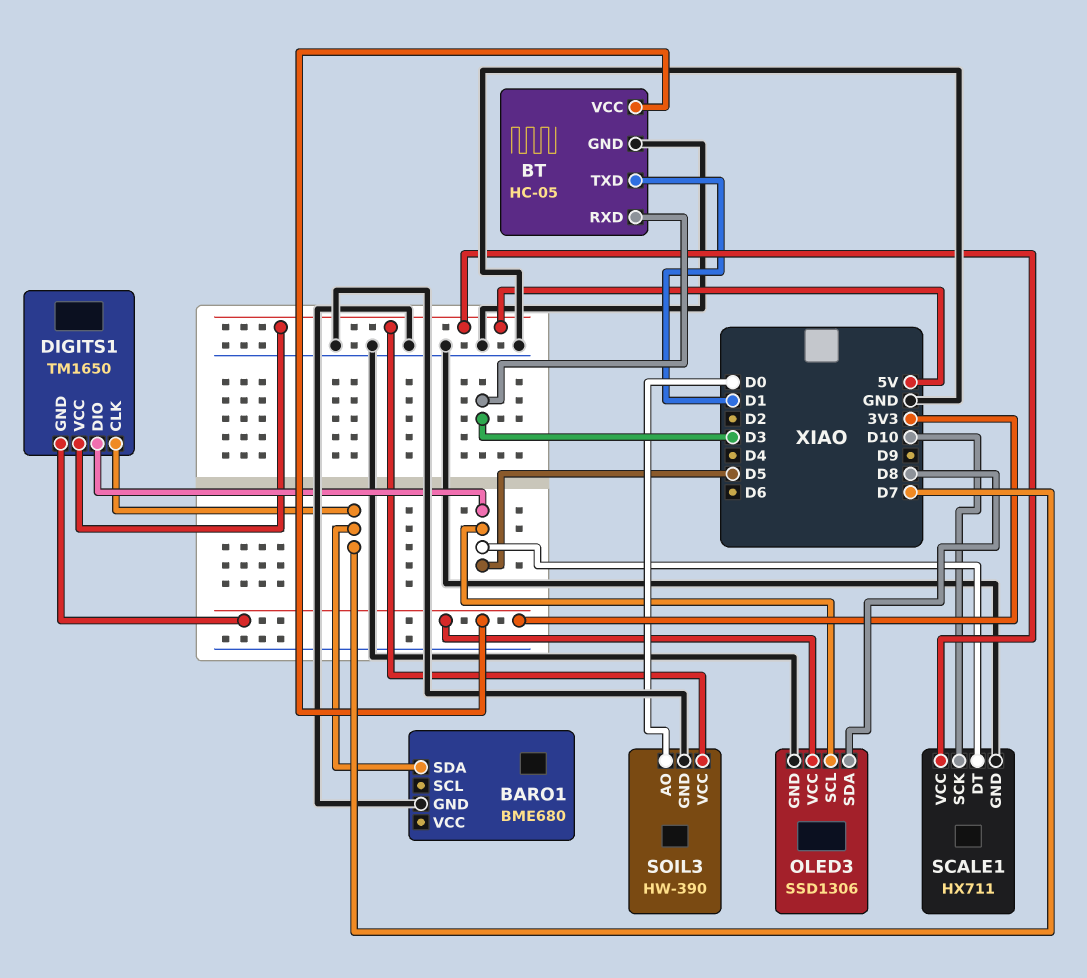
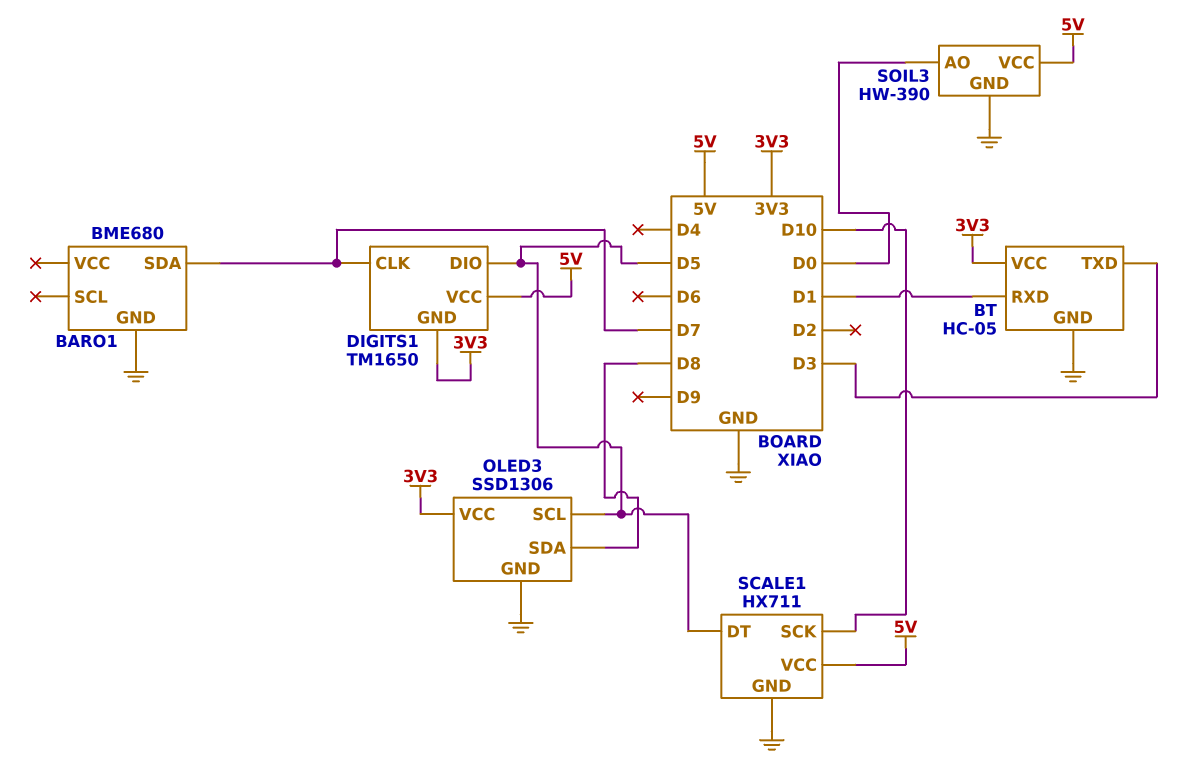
BT pin RXD: D3 -> D1
BT pin TXD: D1 -> D3

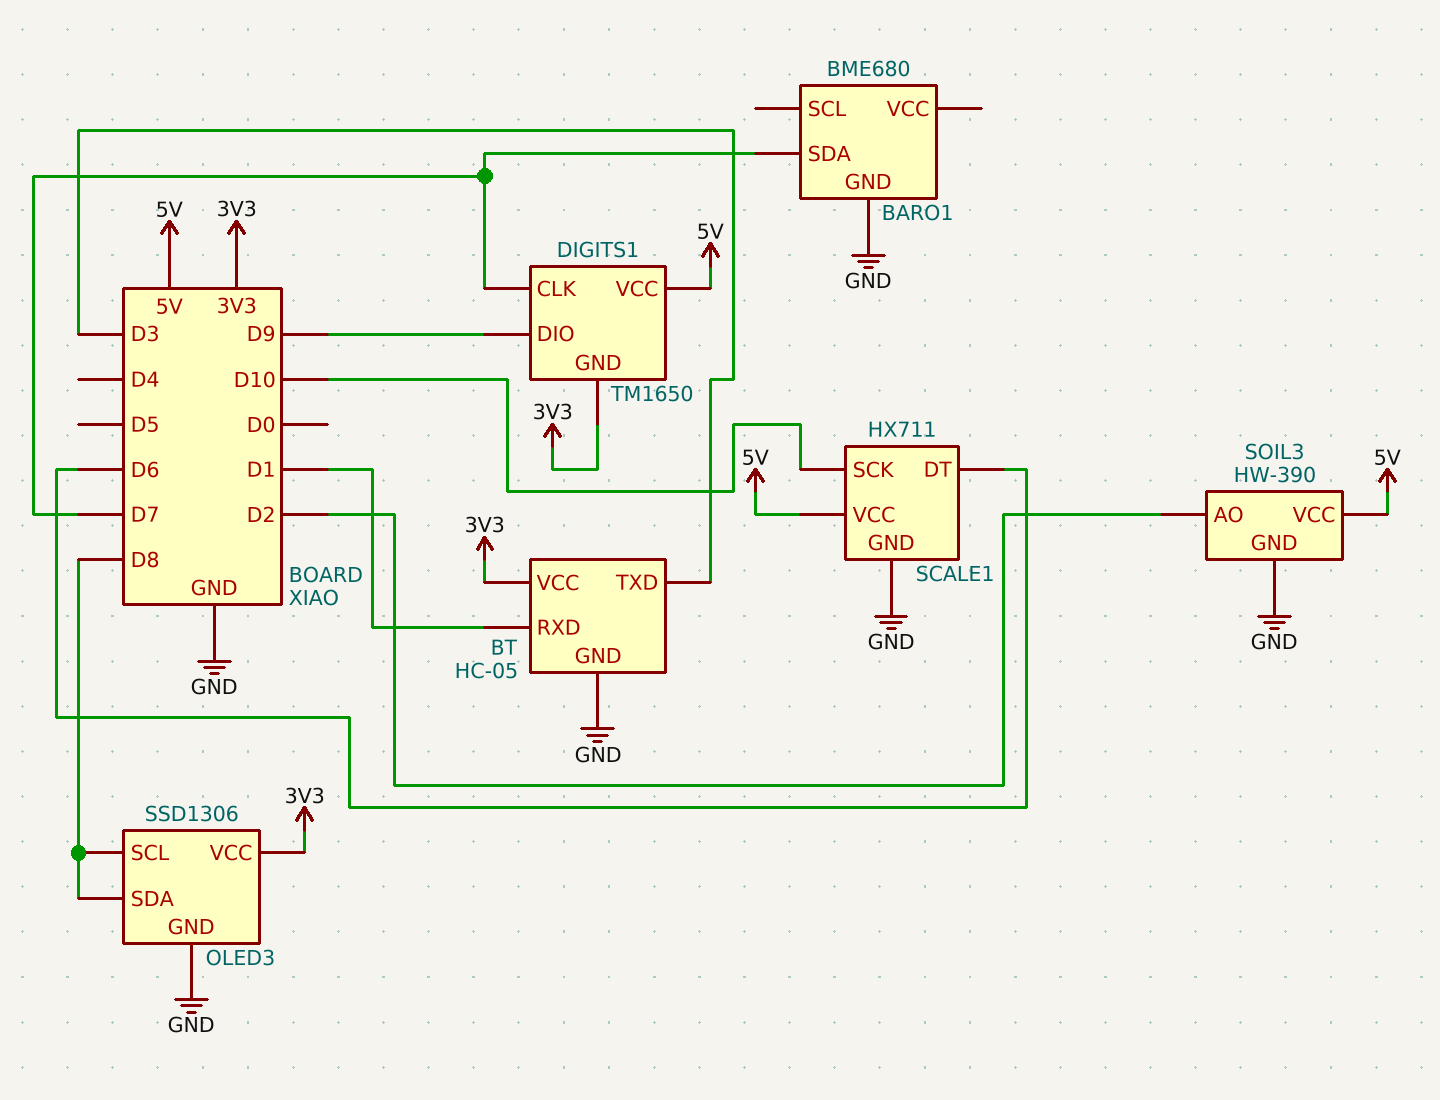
DIGITS1 pin DIO: D5 -> D9
OLED3 pin SCL: D5 -> D8
SCALE1 pin DT: D5 -> D6
SOIL3 pin AO: D0 -> D2

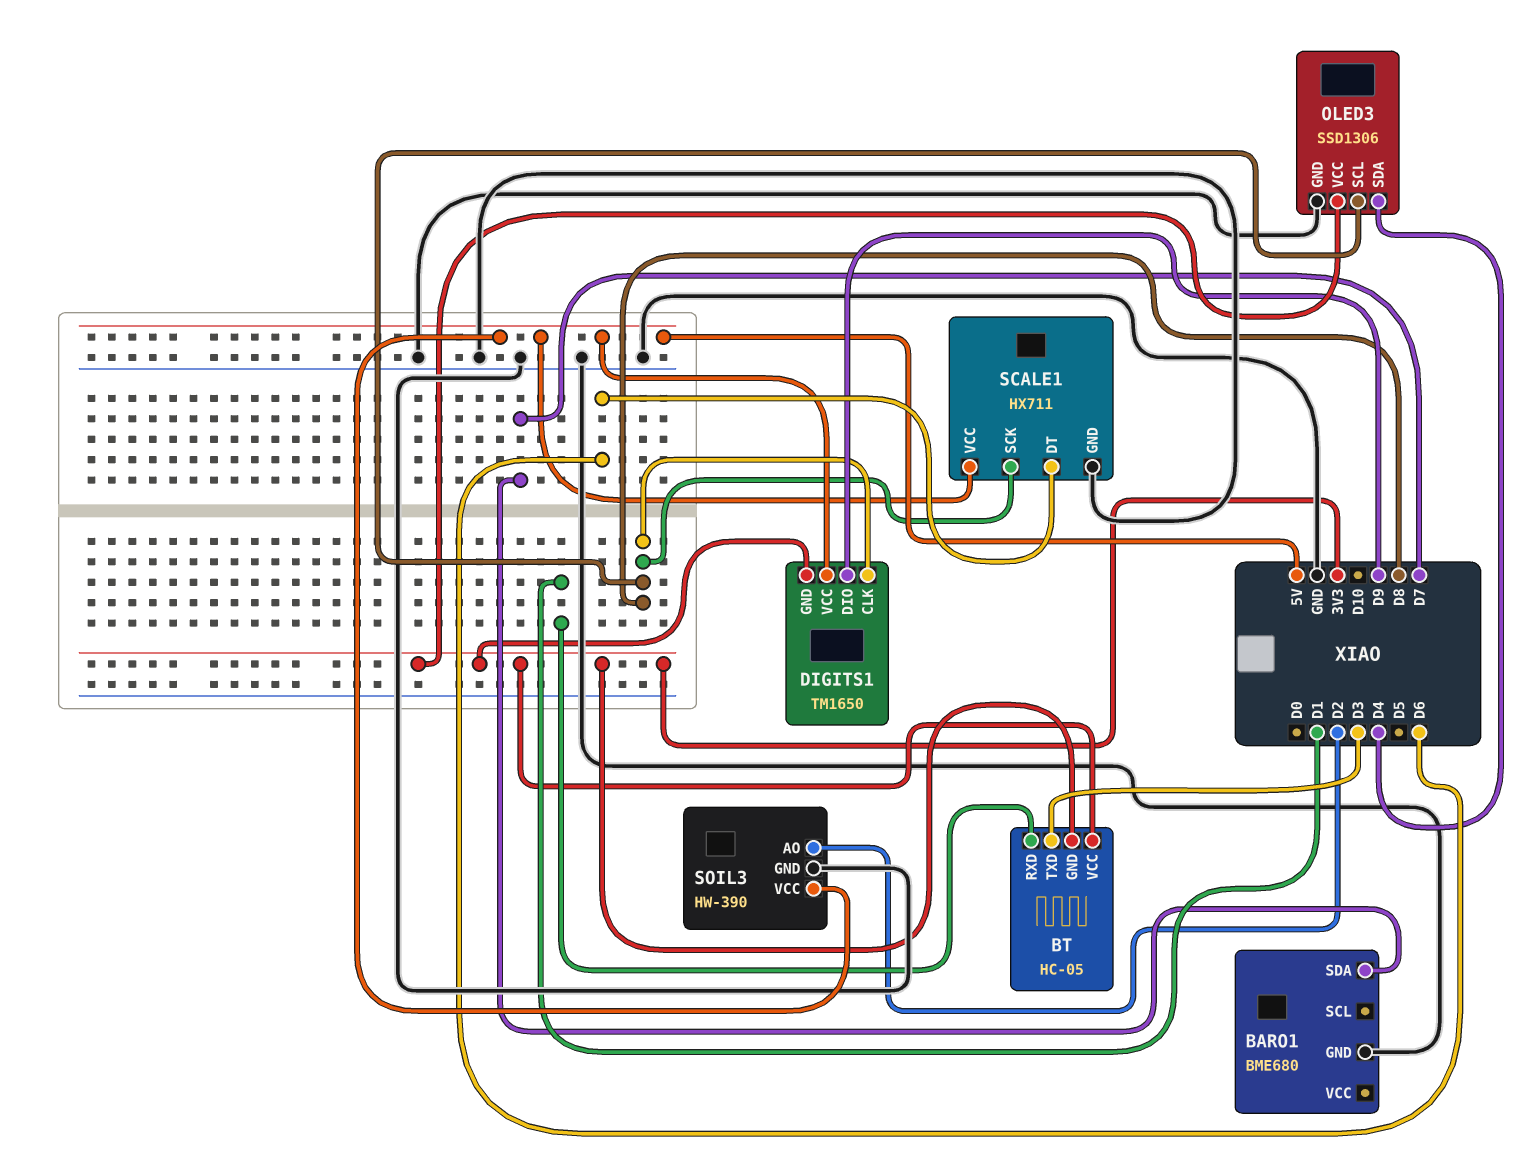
BT pin GND: GND -> 3V3
DIGITS1 pin CLK: D7 -> D8
OLED3 pin SDA: D8 -> D4
SCALE1 pin SCK: D10 -> D8

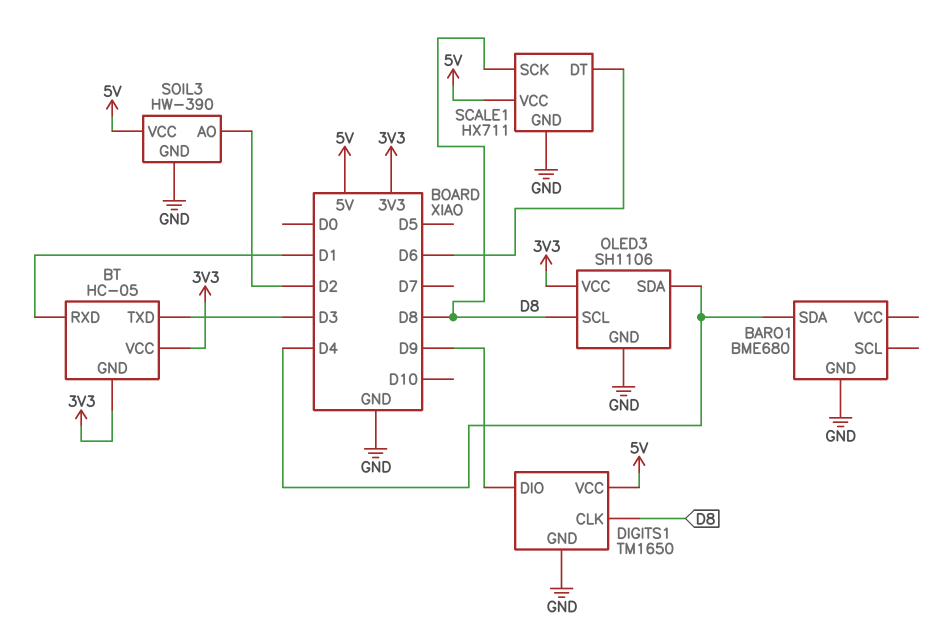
BARO1 pin SDA: D7 -> D4
DIGITS1 pin GND: 3V3 -> GND
OLED3: SSD1306 -> SH1106

